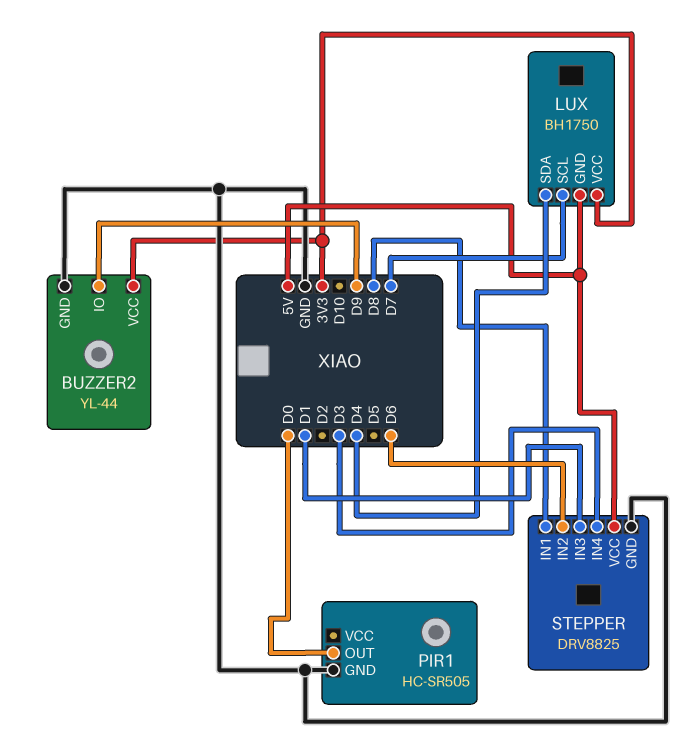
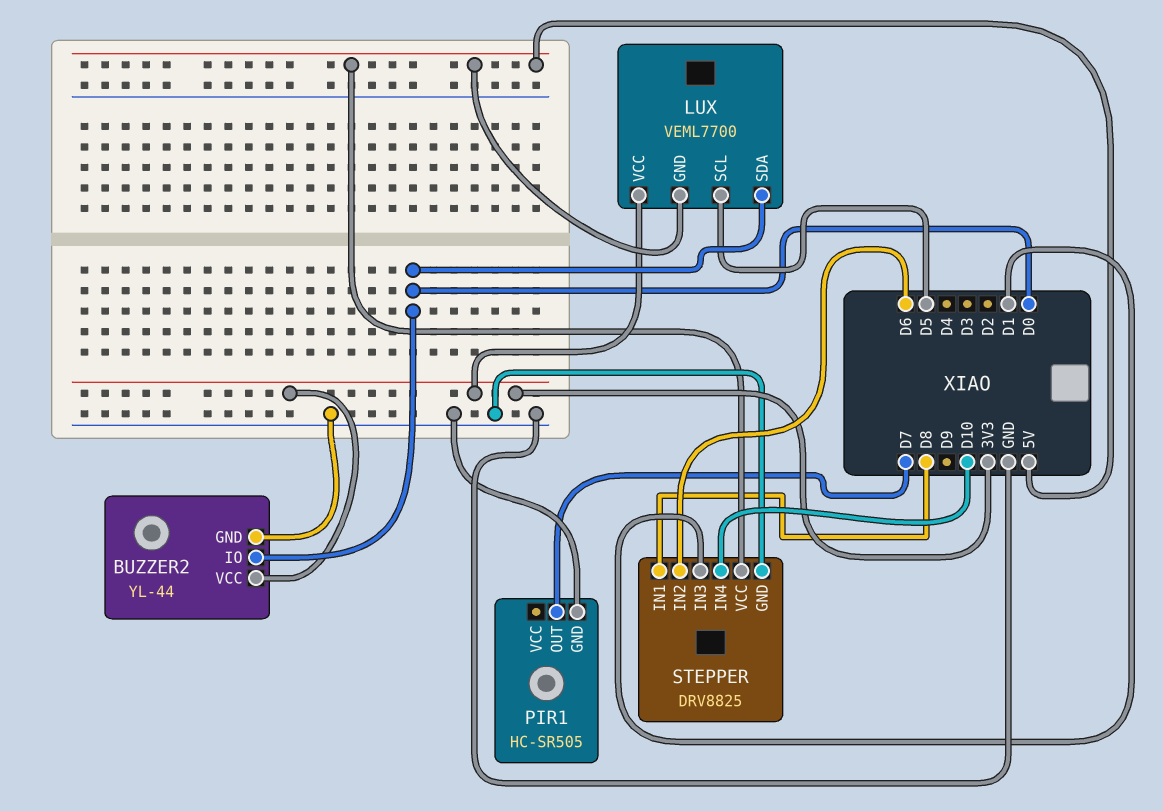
BUZZER2 pin IO: D9 -> D0
LUX: BH1750 -> VEML7700
LUX pin SCL: D7 -> D5
LUX pin SDA: D4 -> D0
PIR1 pin OUT: D0 -> D7
STEPPER pin IN4: D3 -> D10

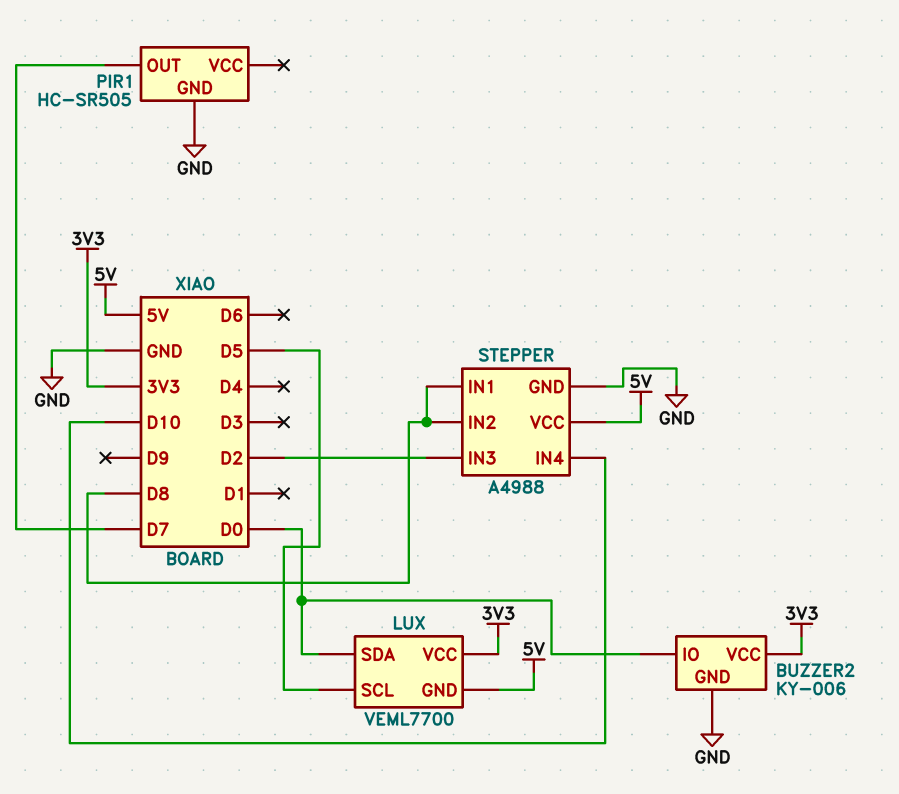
BUZZER2: YL-44 -> KY-006
STEPPER: DRV8825 -> A4988
STEPPER pin IN2: D6 -> D8
STEPPER pin IN3: D1 -> D2

